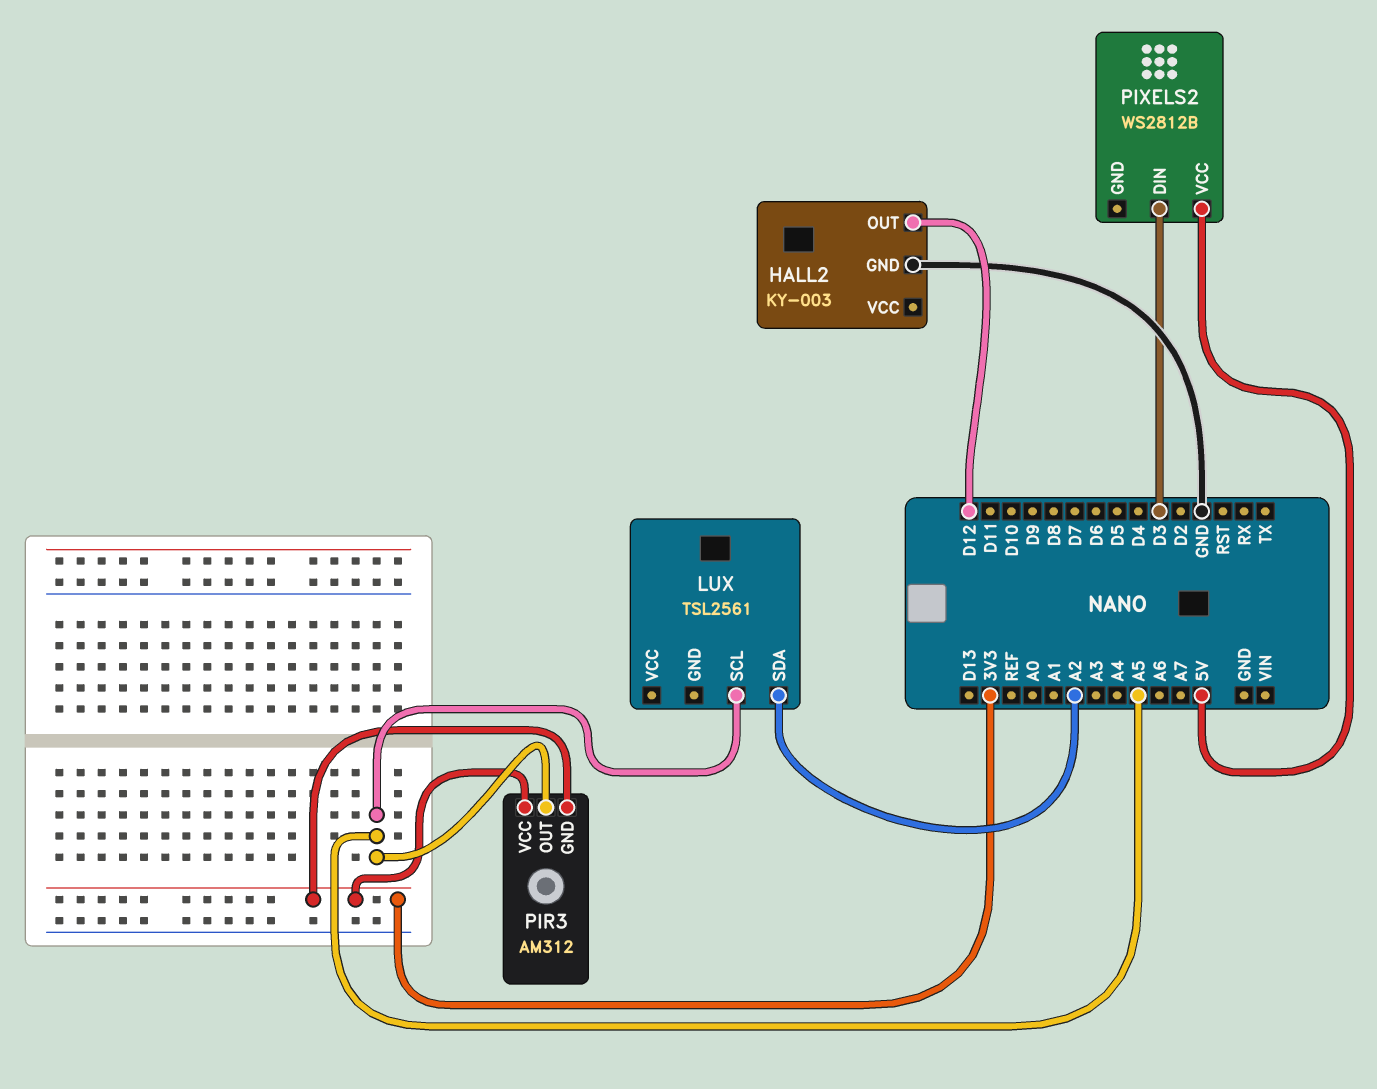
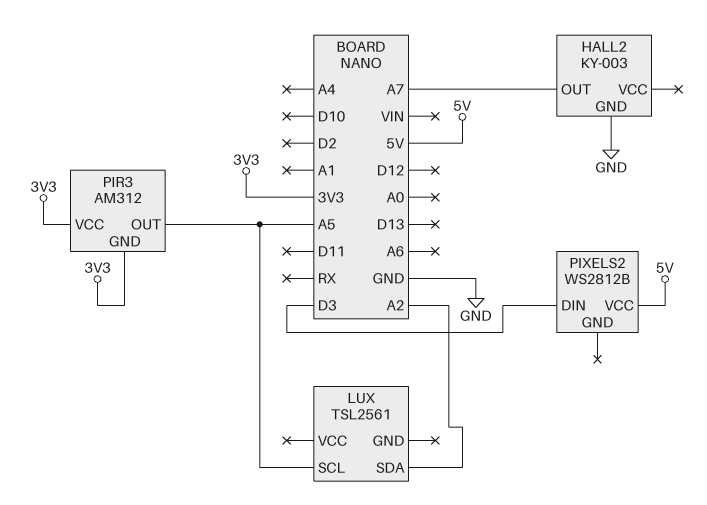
HALL2 pin OUT: D12 -> A7

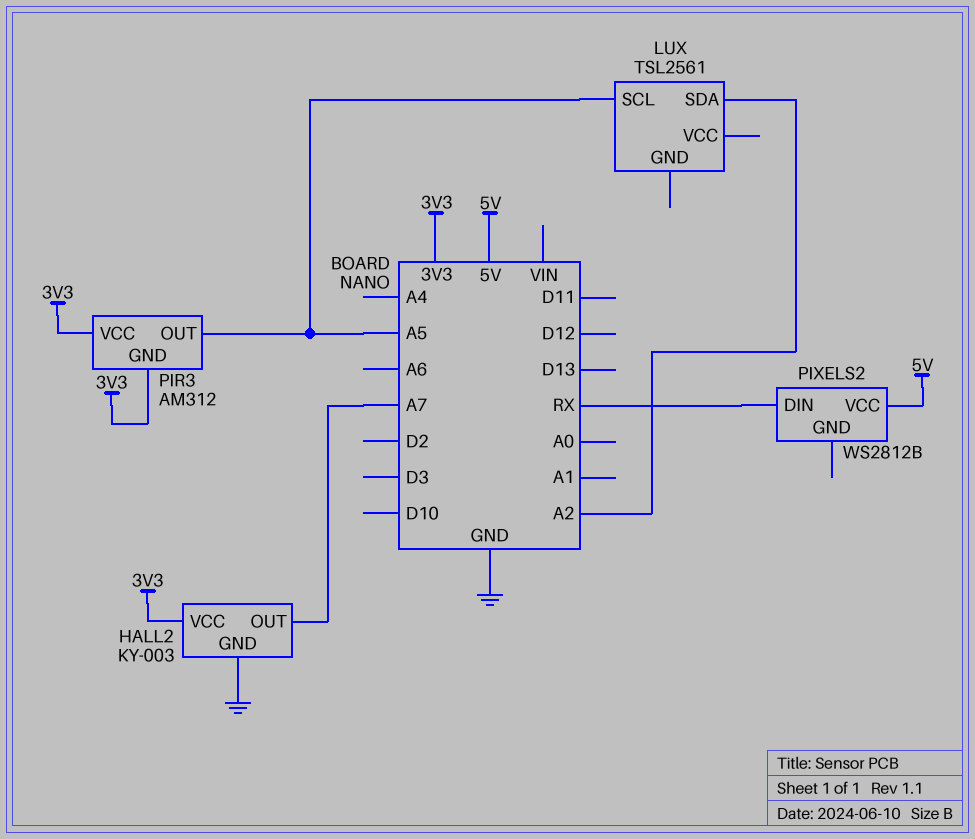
HALL2 pin VCC: none -> 3V3
PIXELS2 pin DIN: D3 -> RX

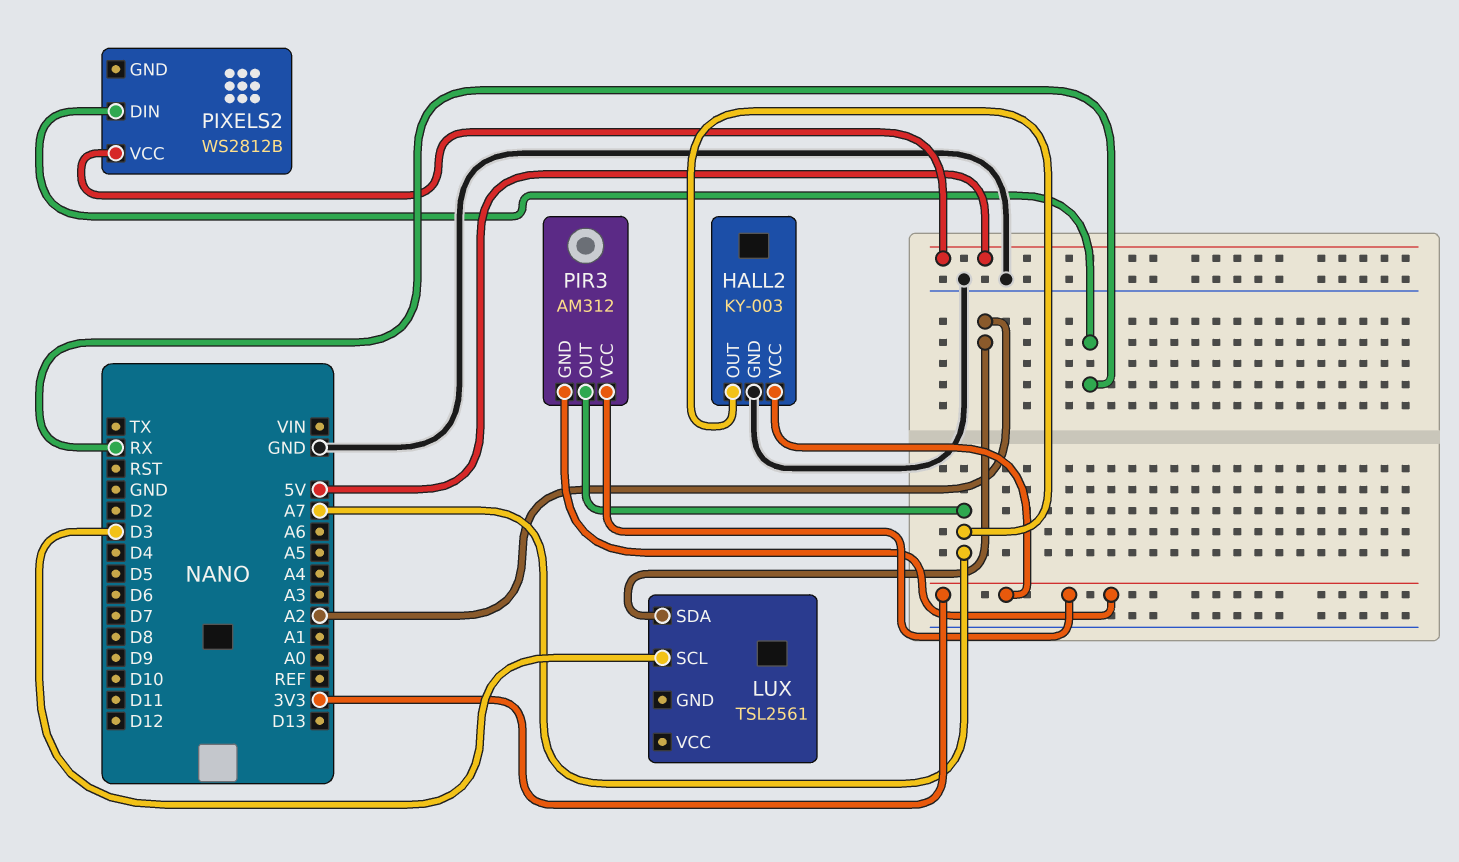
LUX pin SCL: A5 -> D3
PIR3 pin OUT: A5 -> A7

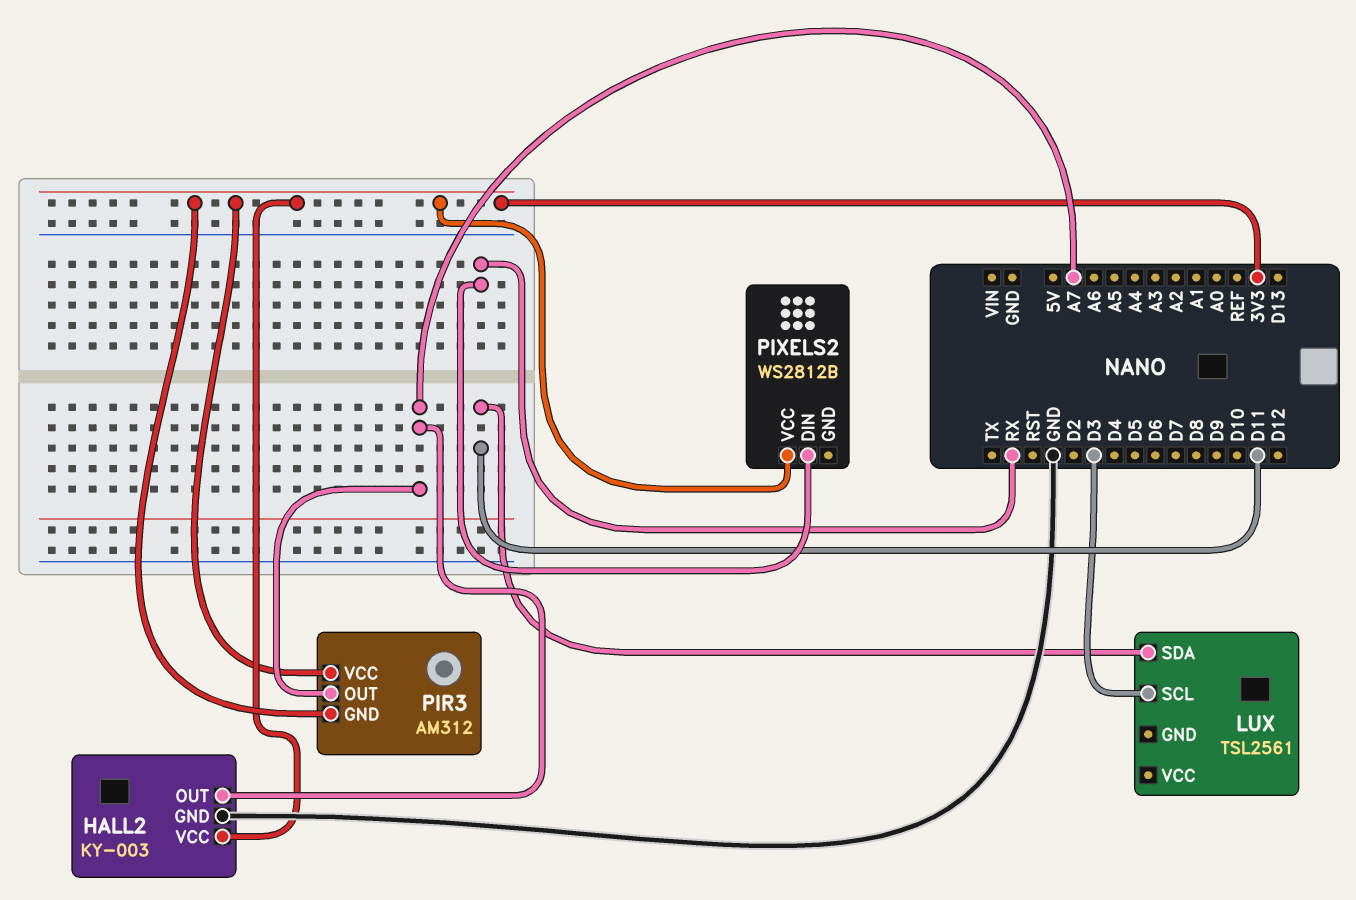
LUX pin SDA: A2 -> D11
PIXELS2 pin VCC: 5V -> 3V3

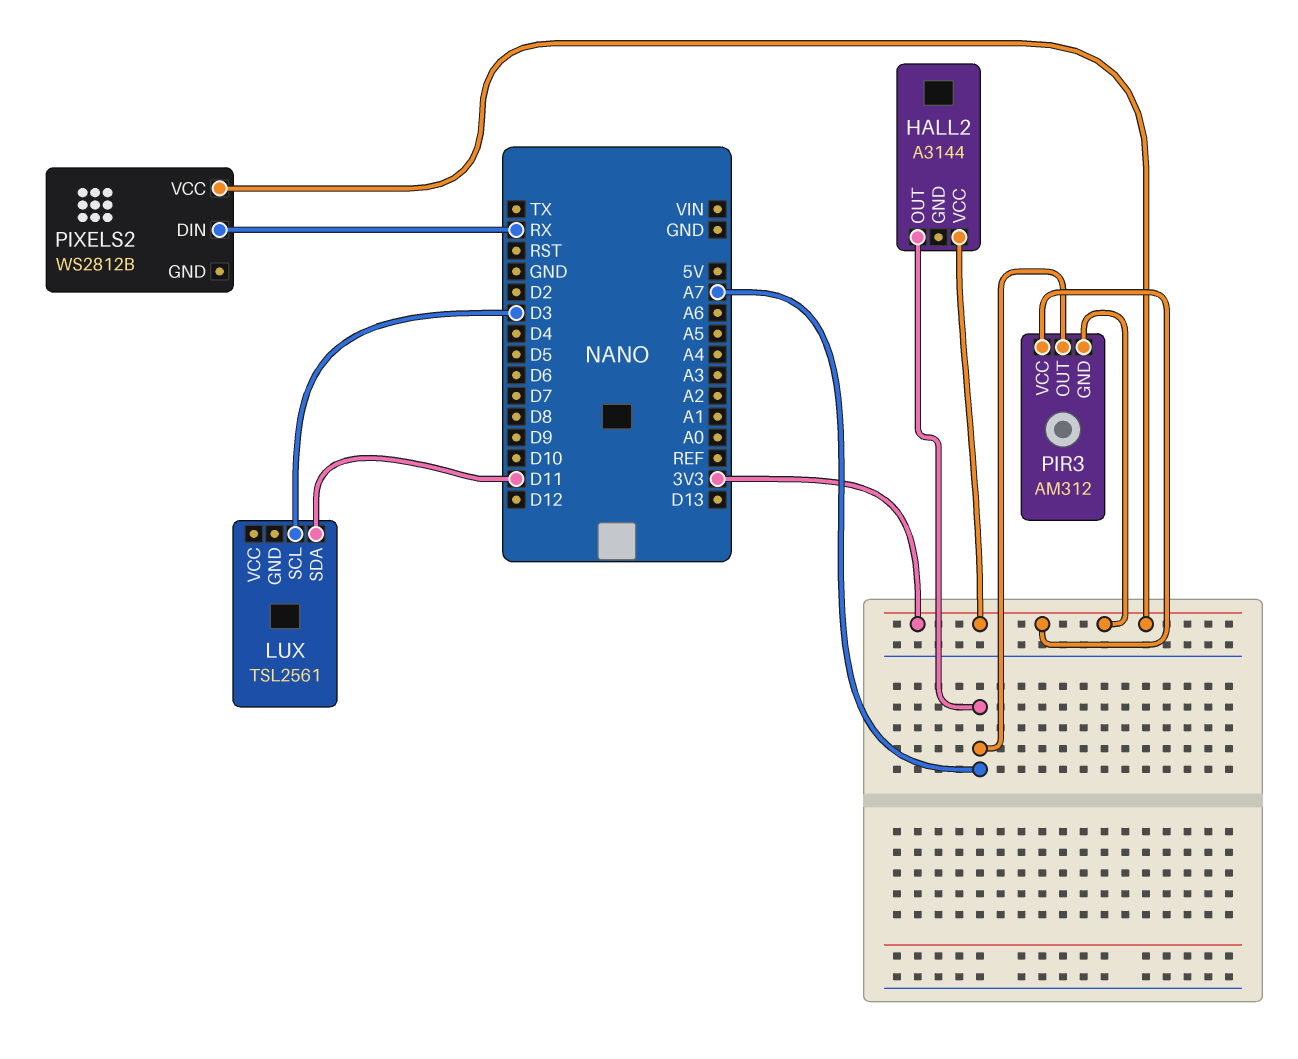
HALL2: KY-003 -> A3144
HALL2 pin GND: GND -> none

